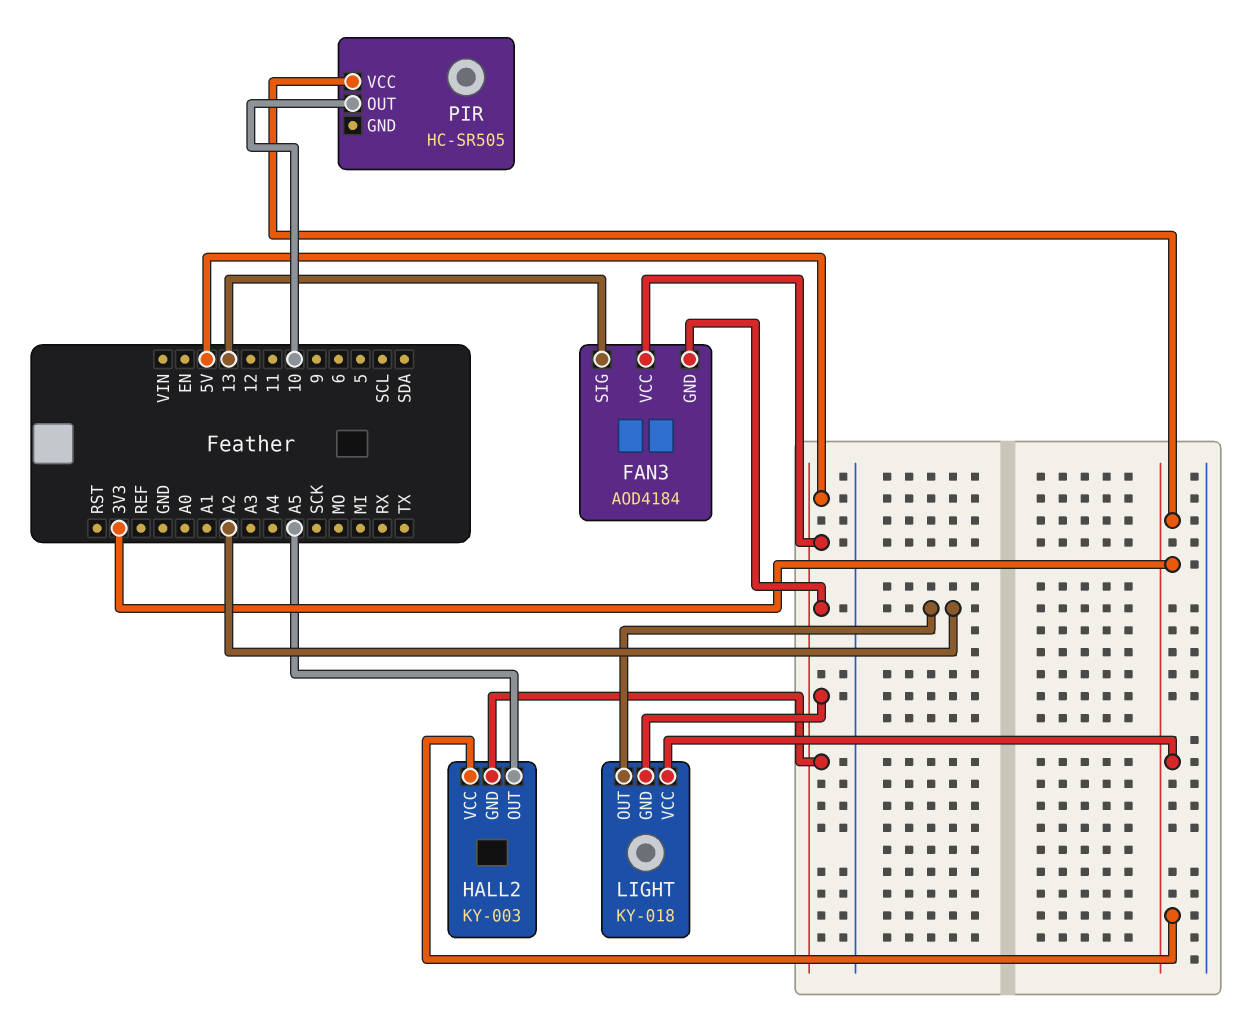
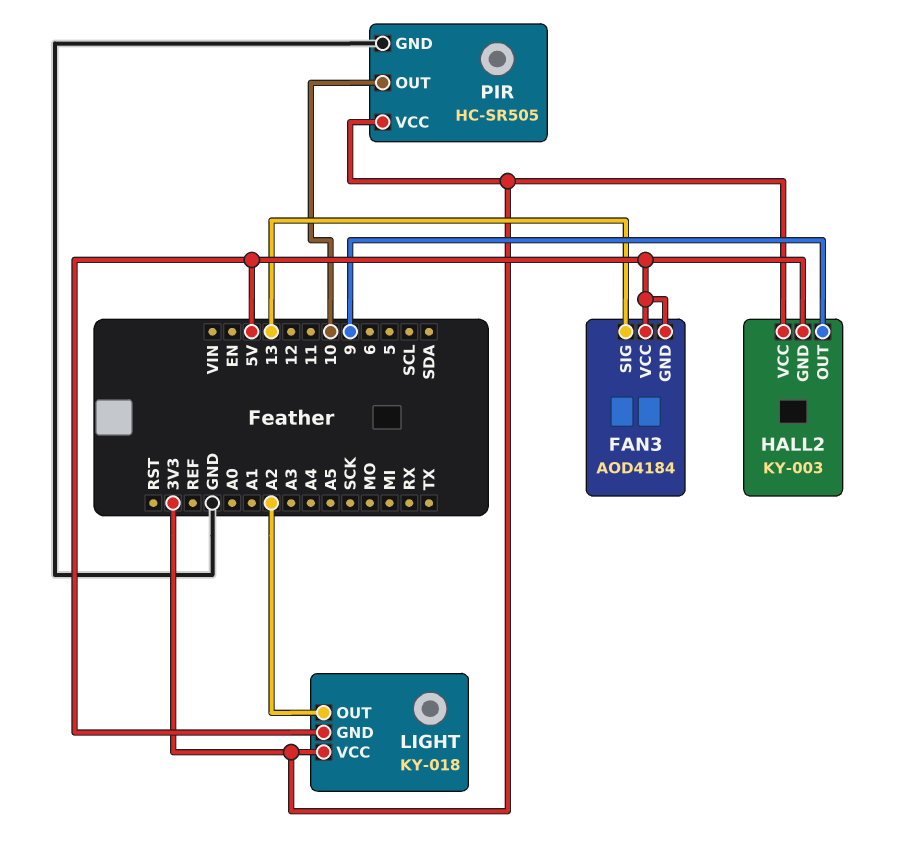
HALL2 pin OUT: A5 -> 9
PIR pin GND: none -> GND

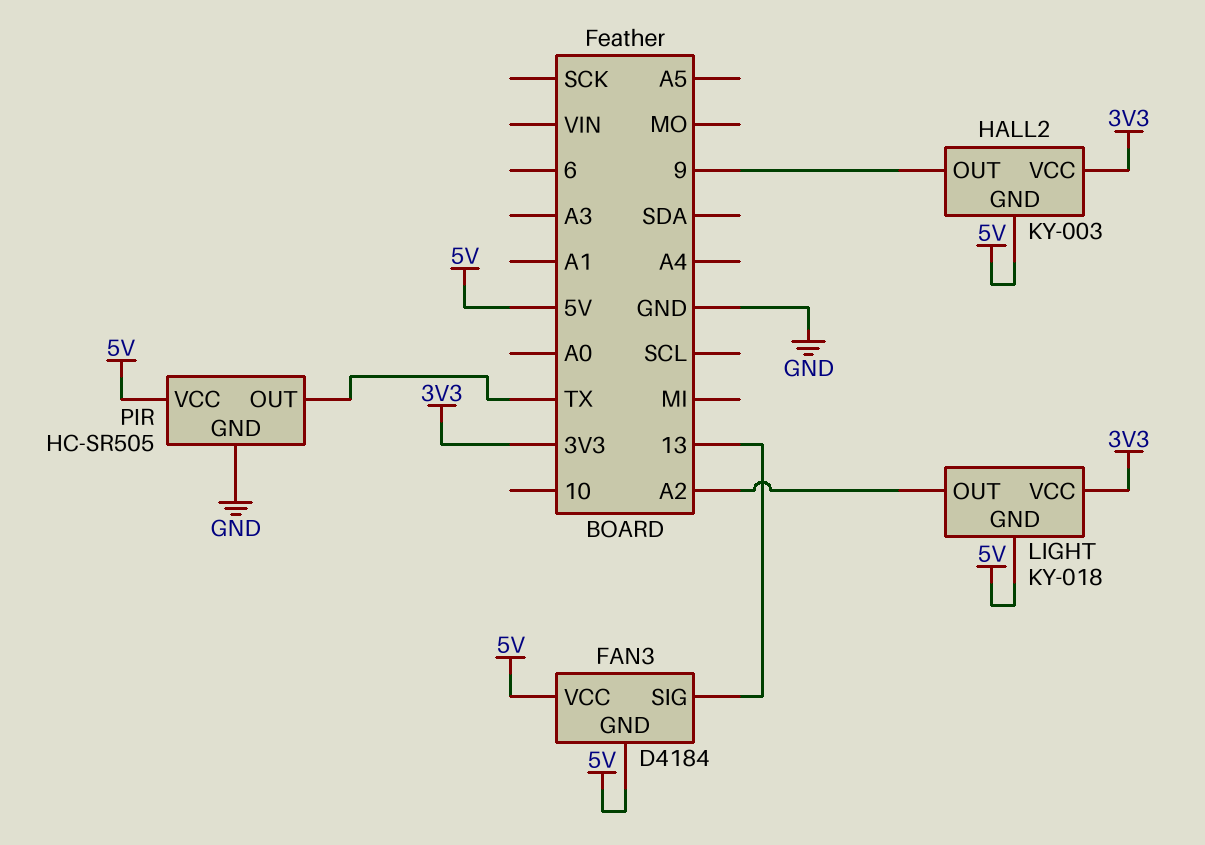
FAN3: AOD4184 -> D4184
PIR pin OUT: 10 -> TX
PIR pin VCC: 3V3 -> 5V

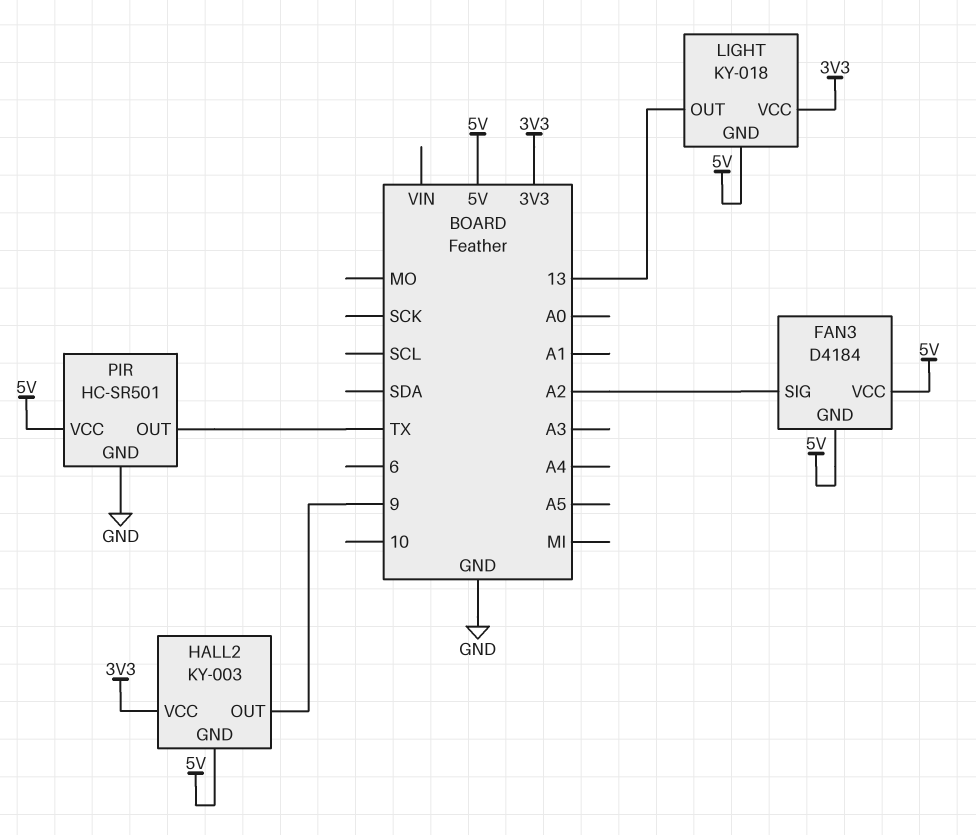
FAN3 pin SIG: 13 -> A2
LIGHT pin OUT: A2 -> 13
PIR: HC-SR505 -> HC-SR501

